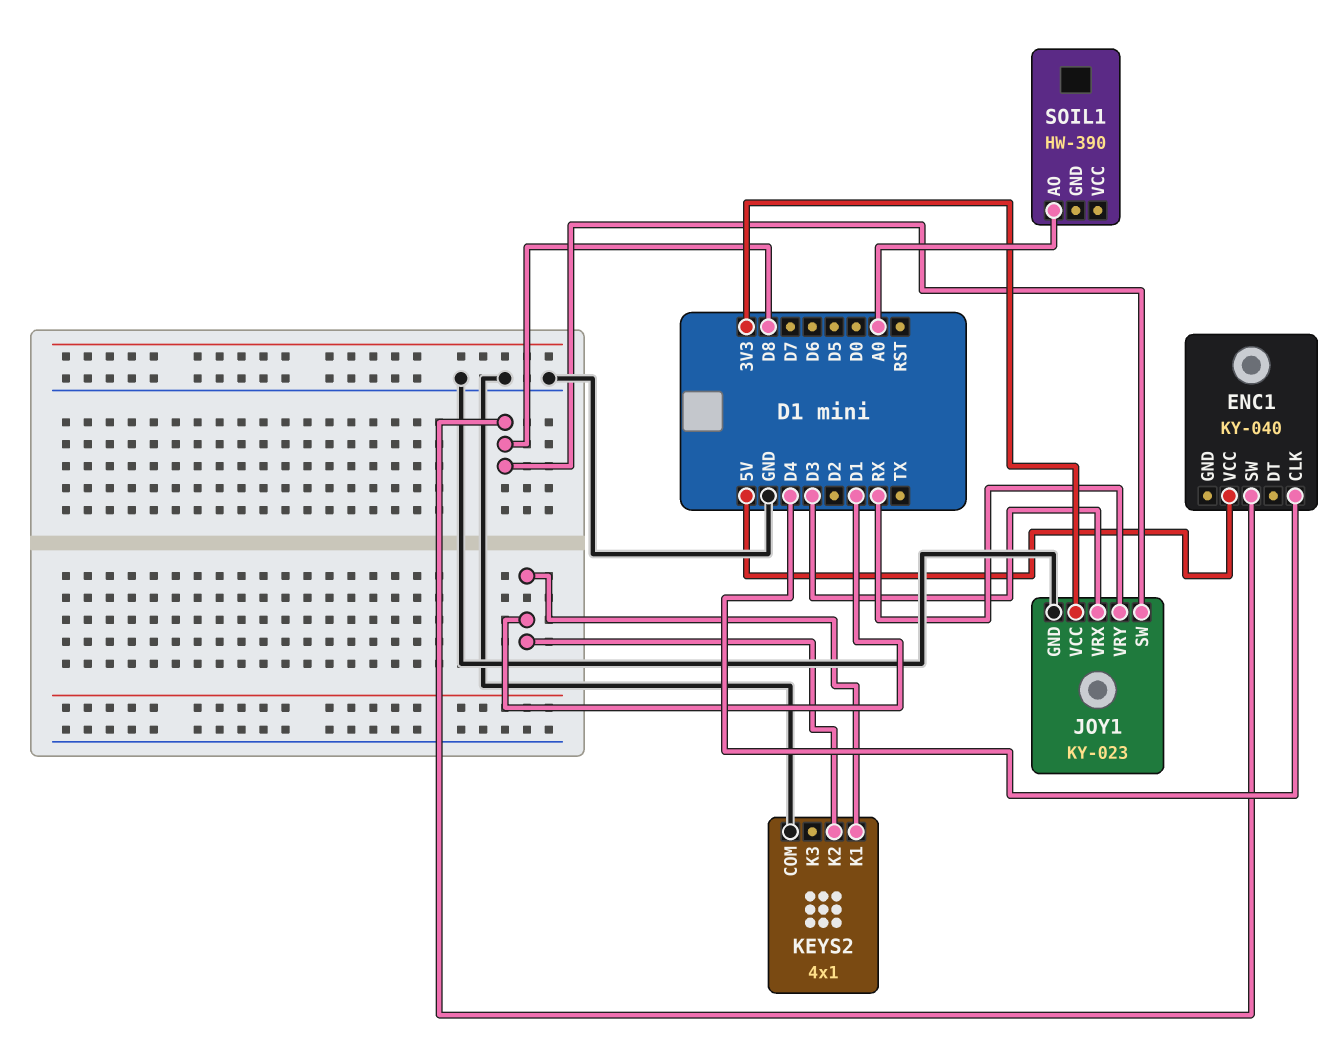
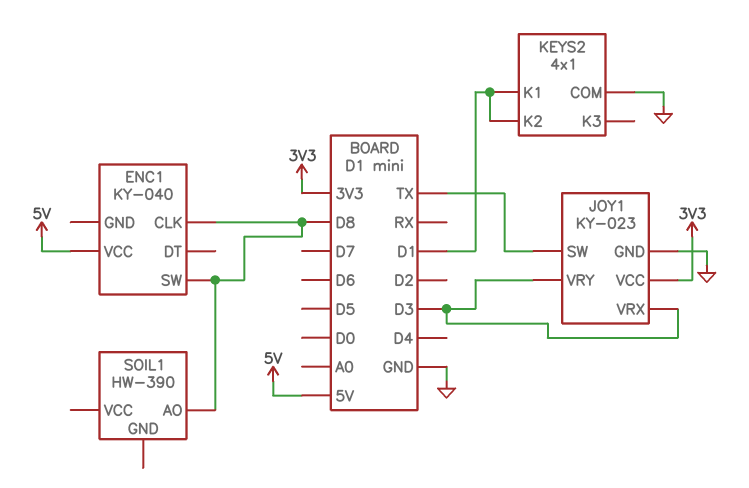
ENC1 pin CLK: D4 -> D8
JOY1 pin SW: D8 -> TX
JOY1 pin VRY: RX -> D3
SOIL1 pin AO: A0 -> D8

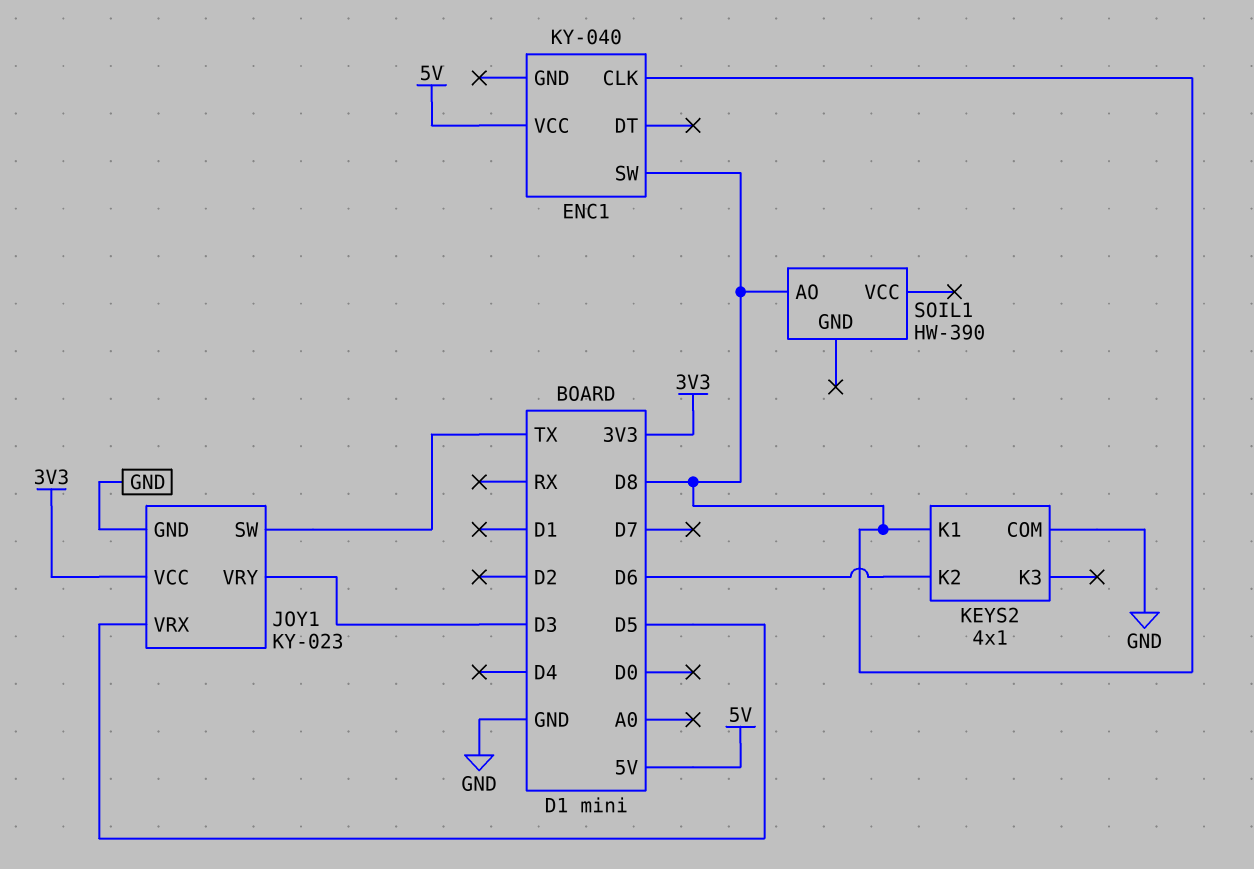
JOY1 pin VRX: D3 -> D5
KEYS2 pin K1: D1 -> D8
KEYS2 pin K2: D1 -> D6

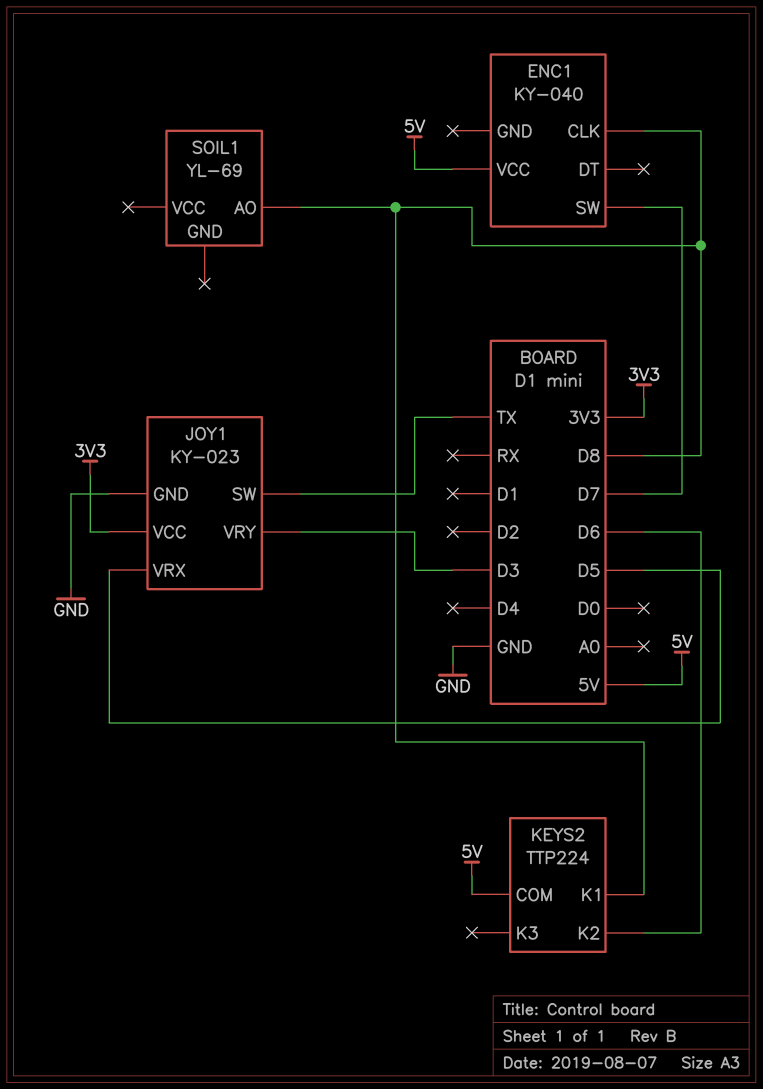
ENC1 pin SW: D8 -> D7
KEYS2: 4x1 -> TTP224
KEYS2 pin COM: GND -> 5V
SOIL1: HW-390 -> YL-69

